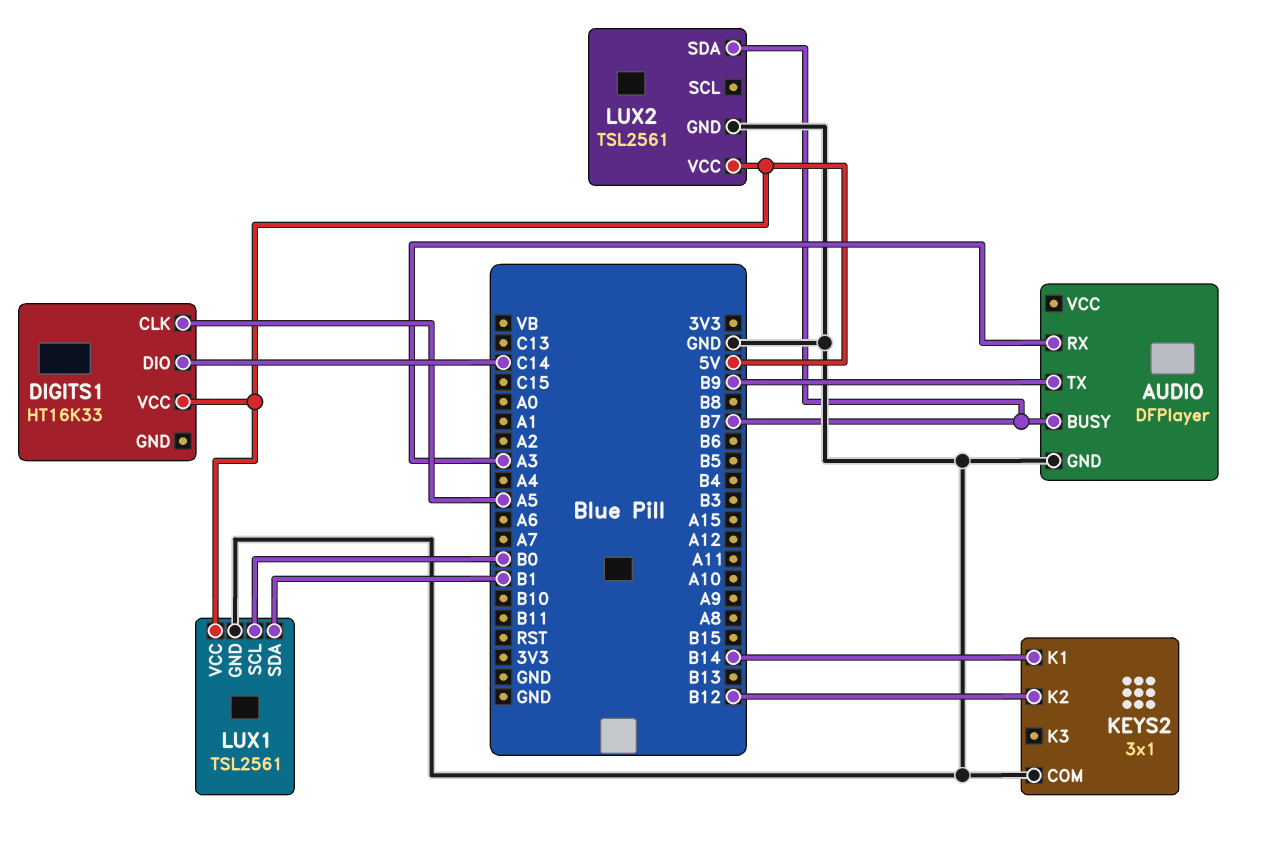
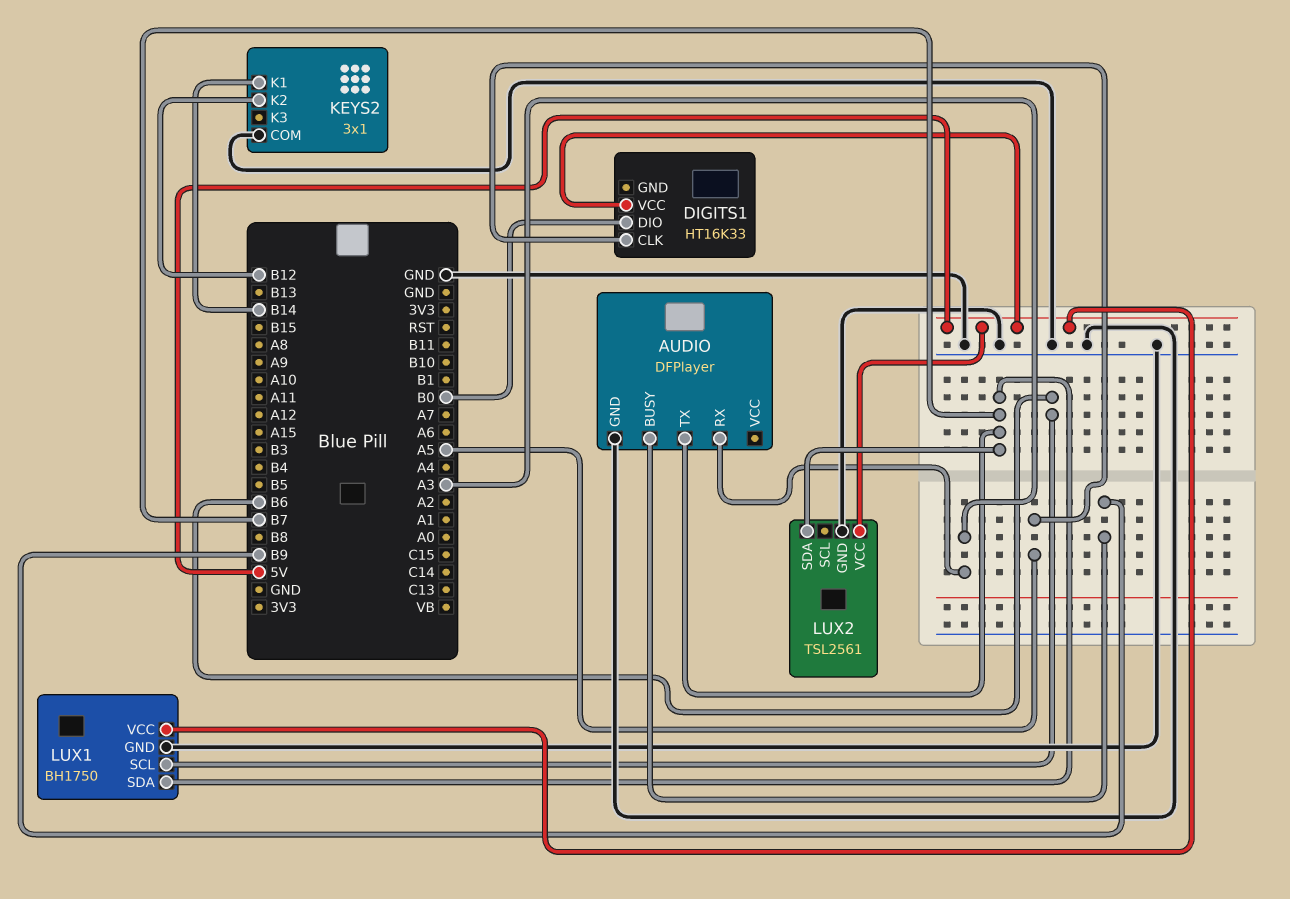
AUDIO pin BUSY: B7 -> B9
AUDIO pin TX: B9 -> B7
DIGITS1 pin DIO: C14 -> B0
LUX1: TSL2561 -> BH1750
LUX1 pin SCL: B0 -> B6
LUX1 pin SDA: B1 -> B7

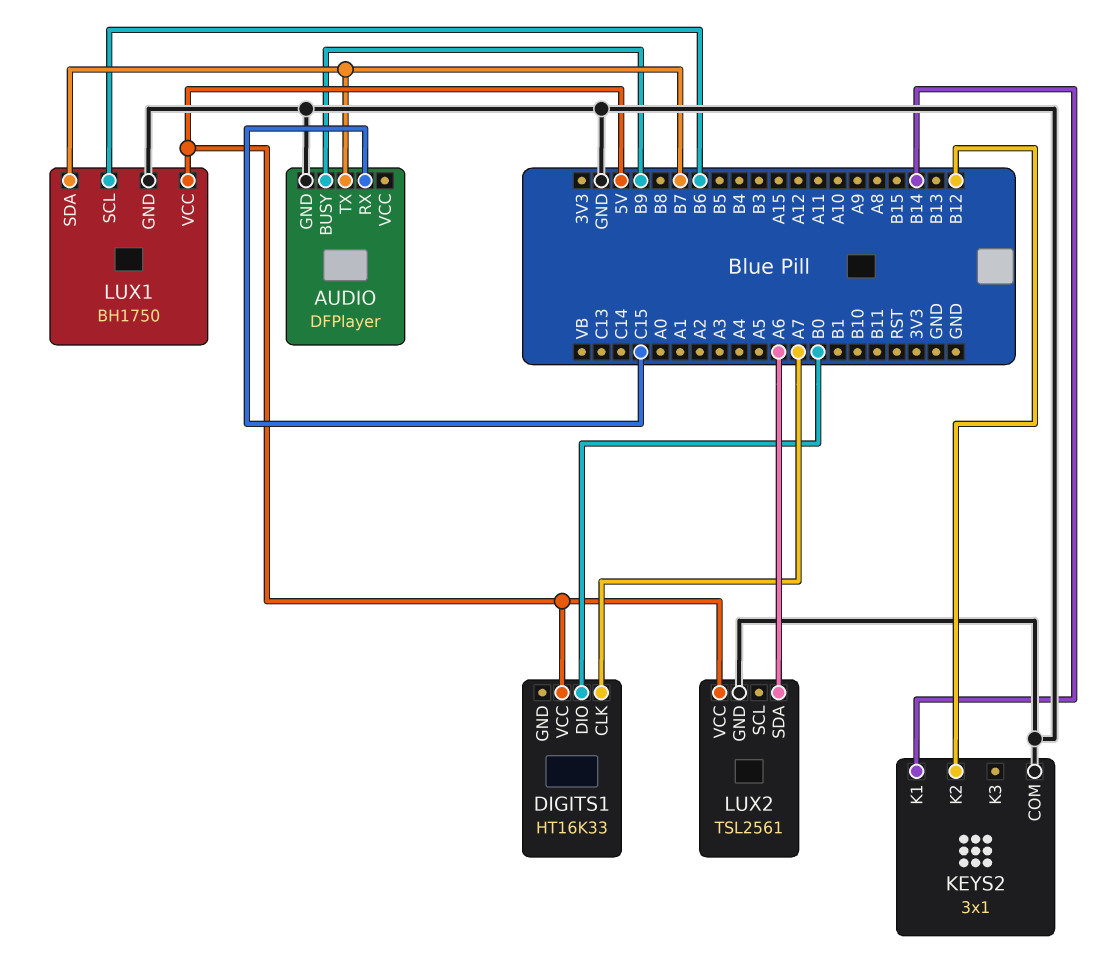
AUDIO pin RX: A3 -> C15
DIGITS1 pin CLK: A5 -> A7
LUX2 pin SDA: B7 -> A6

